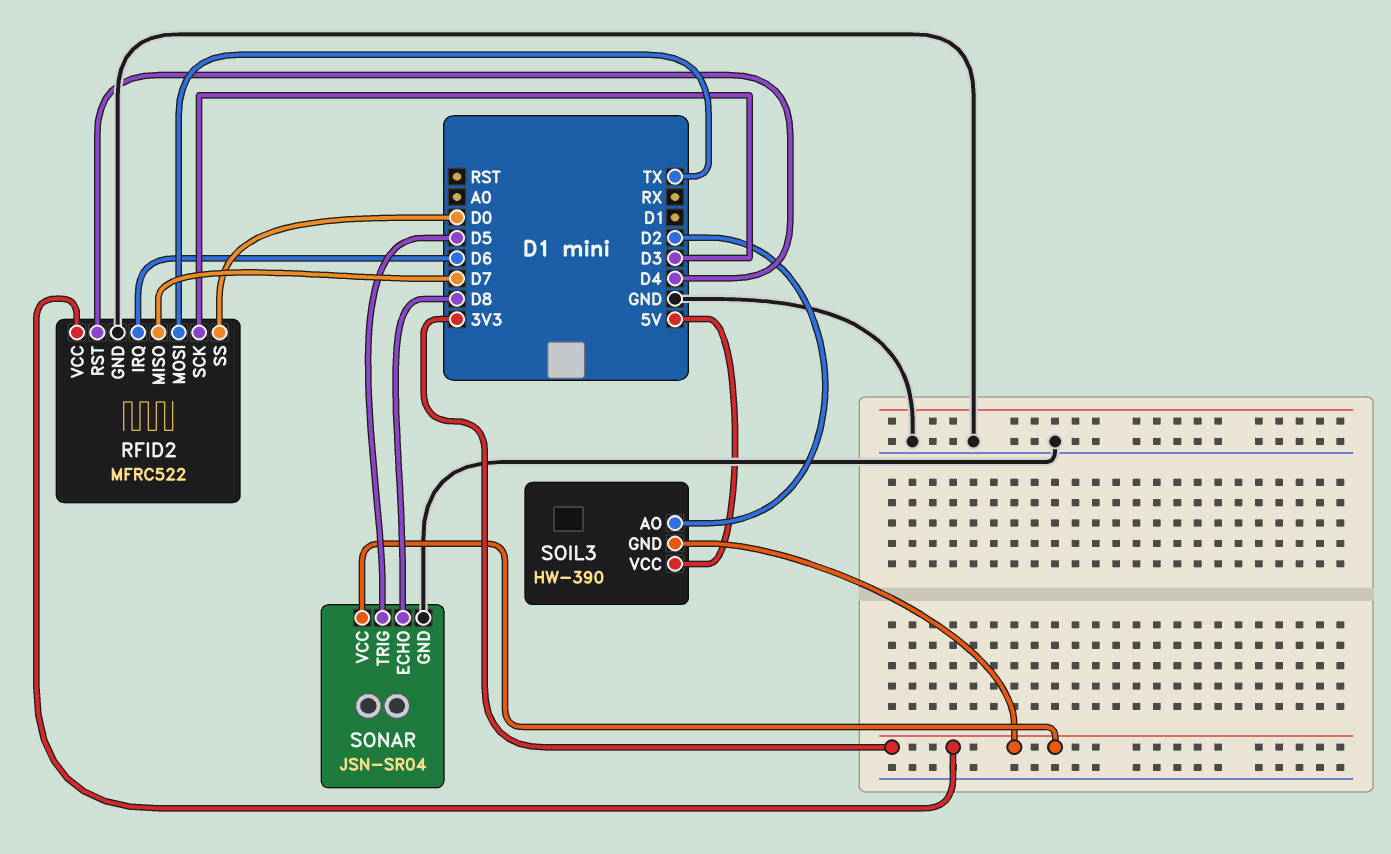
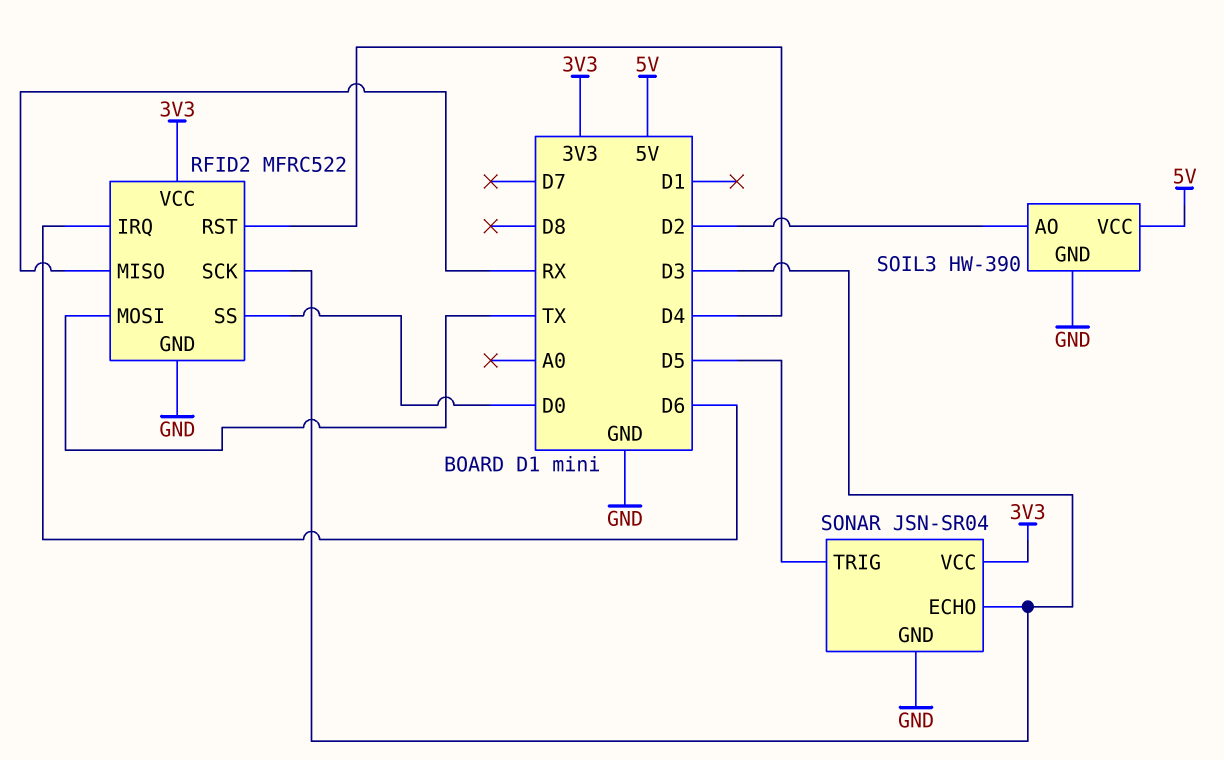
RFID2 pin MISO: D7 -> RX
SOIL3 pin GND: 3V3 -> GND
SONAR pin ECHO: D8 -> D3

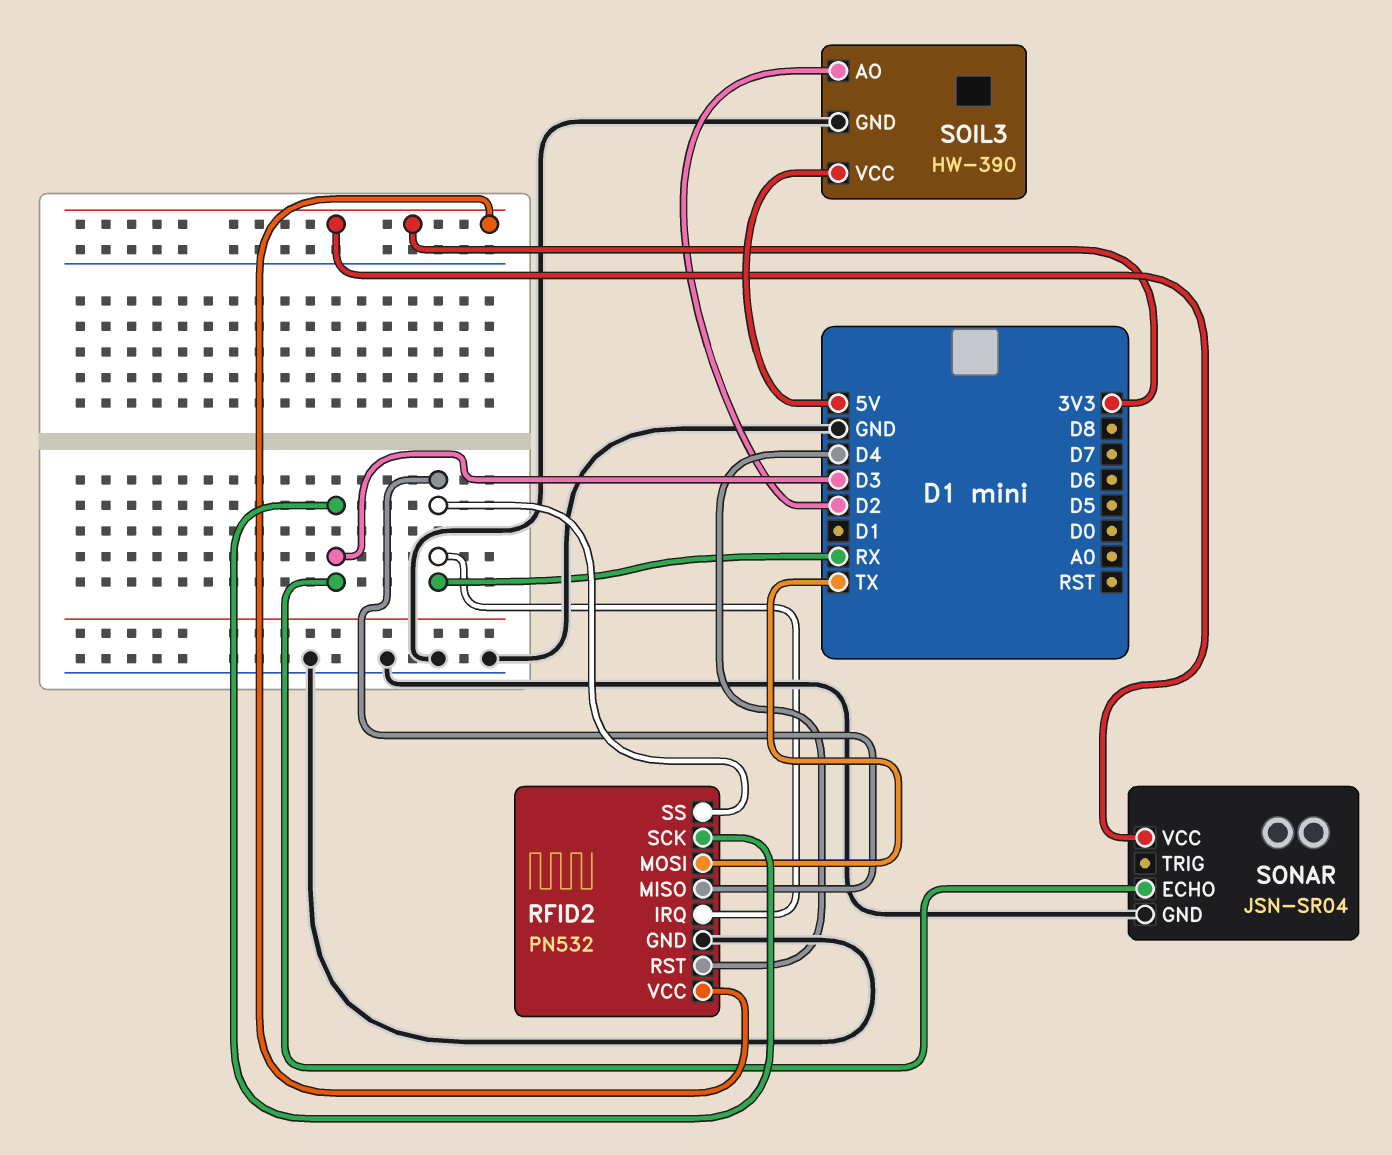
RFID2: MFRC522 -> PN532
RFID2 pin IRQ: D6 -> RX
RFID2 pin SS: D0 -> RX
SONAR pin TRIG: D5 -> none

